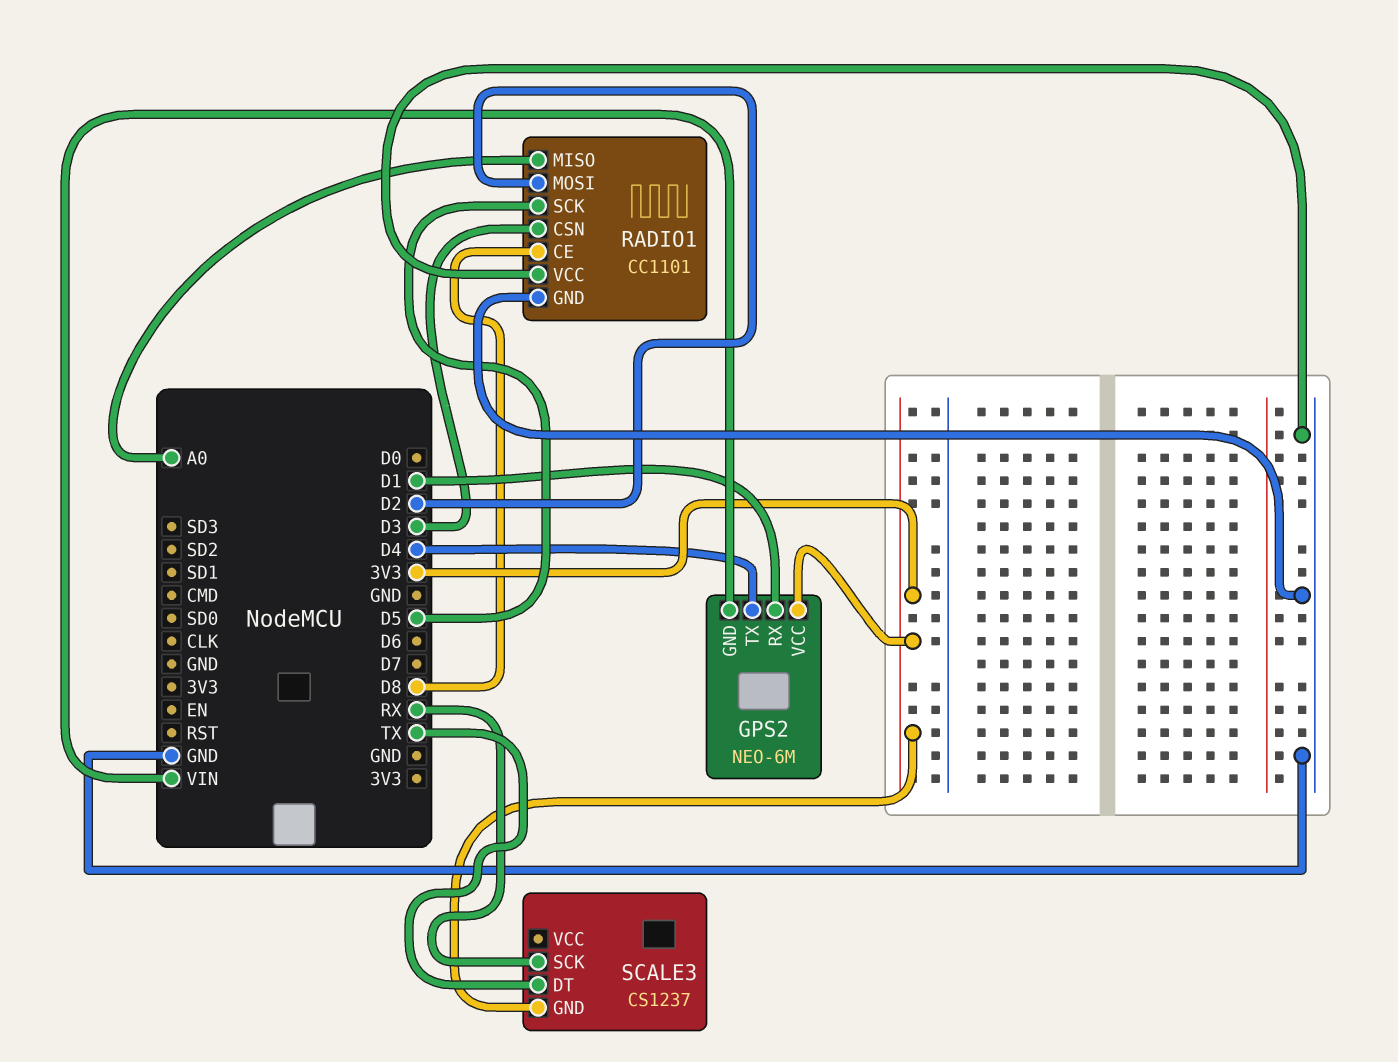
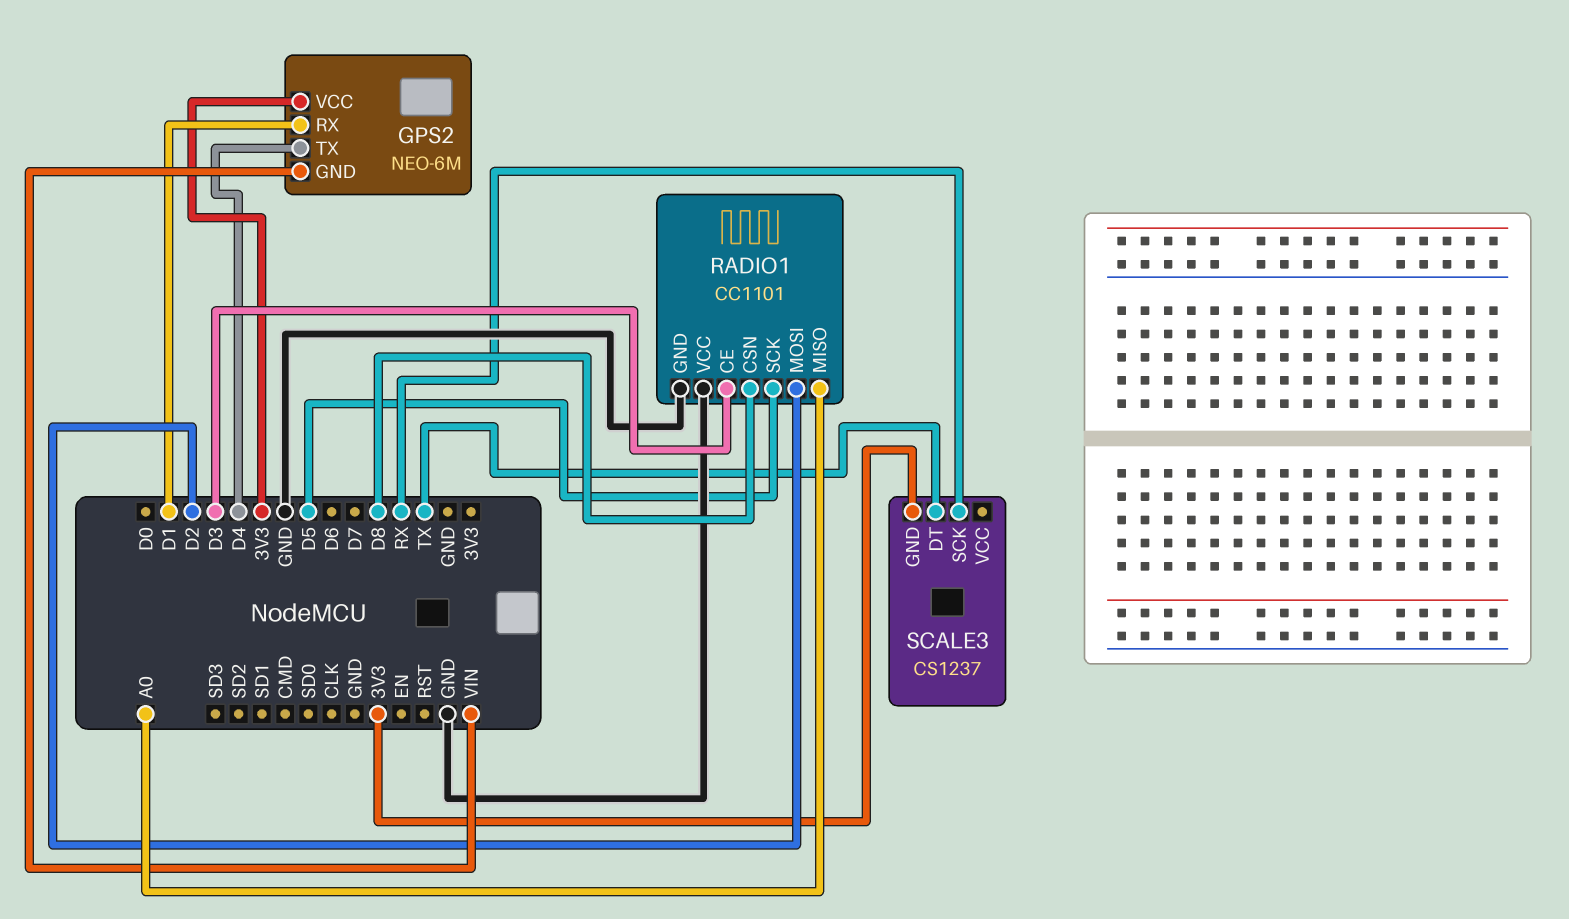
RADIO1 pin CE: D8 -> D3
RADIO1 pin CSN: D3 -> D8

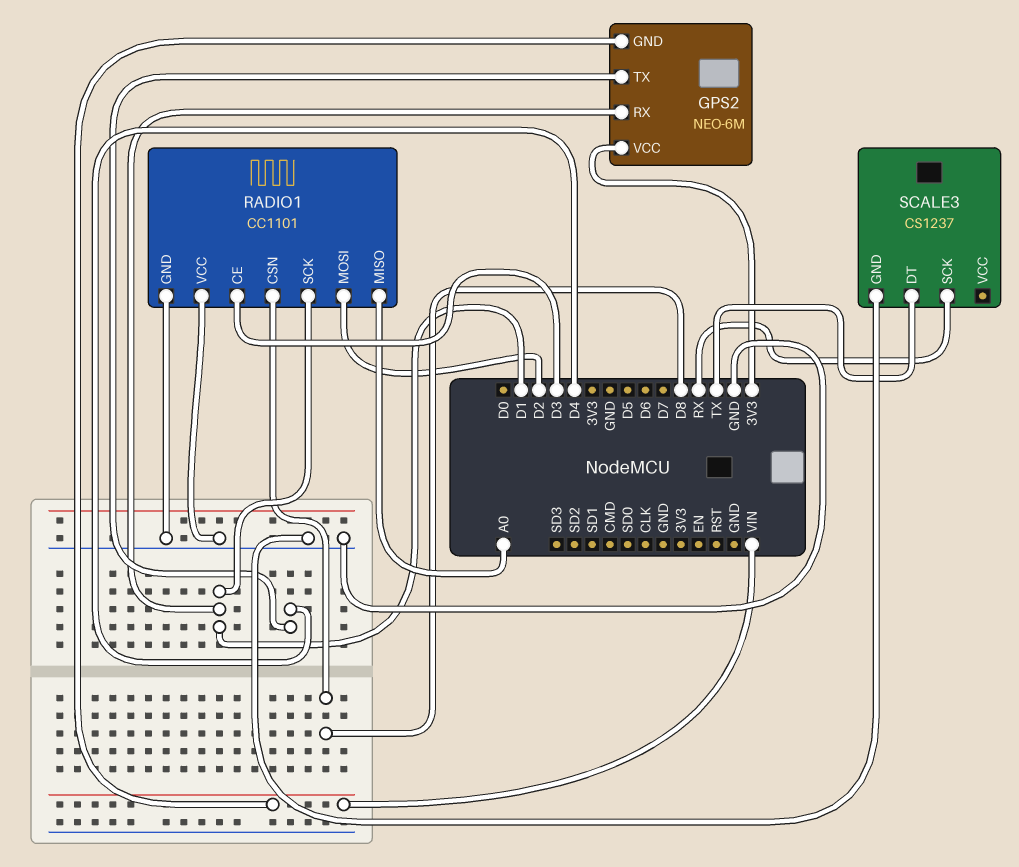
RADIO1 pin SCK: D5 -> D1
SCALE3 pin GND: 3V3 -> GND

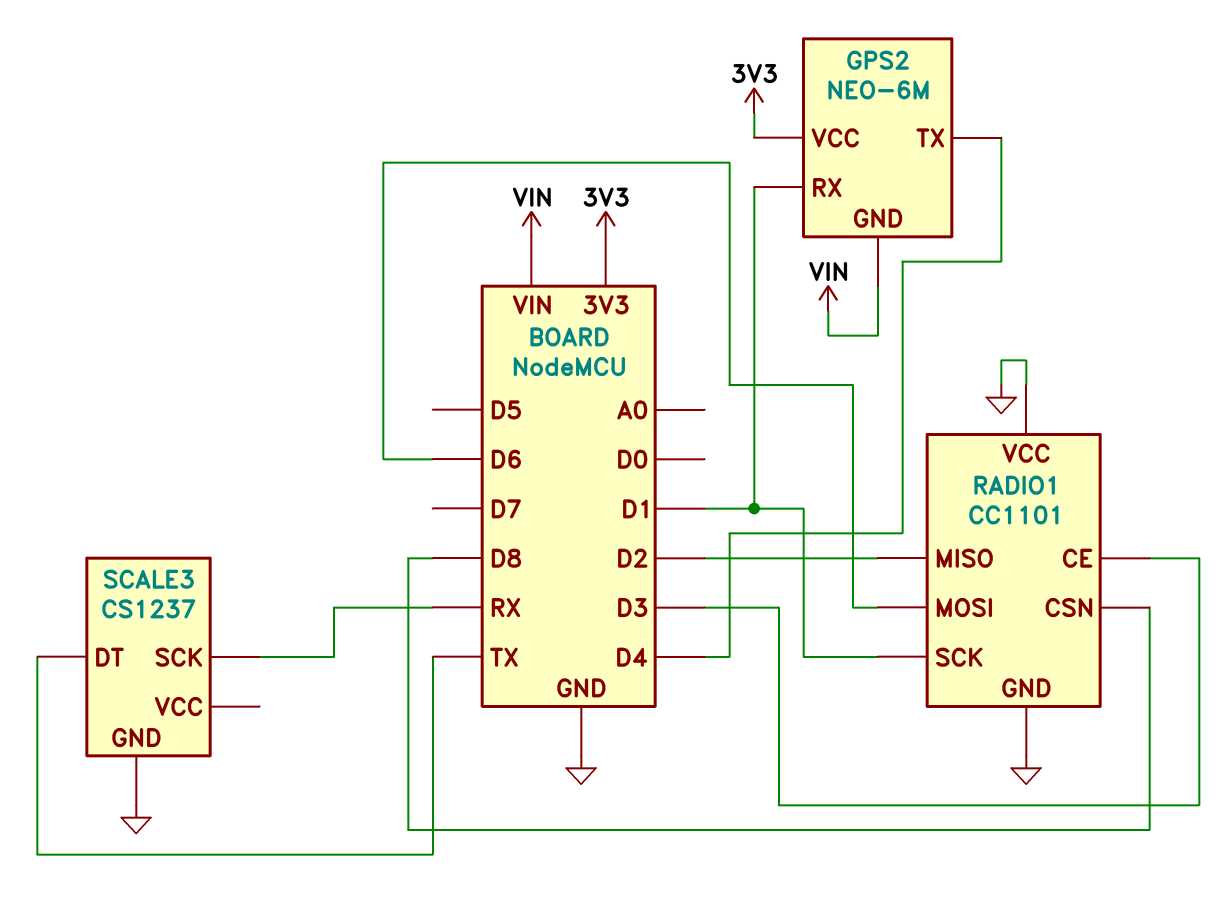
RADIO1 pin MISO: A0 -> D2
RADIO1 pin MOSI: D2 -> D6

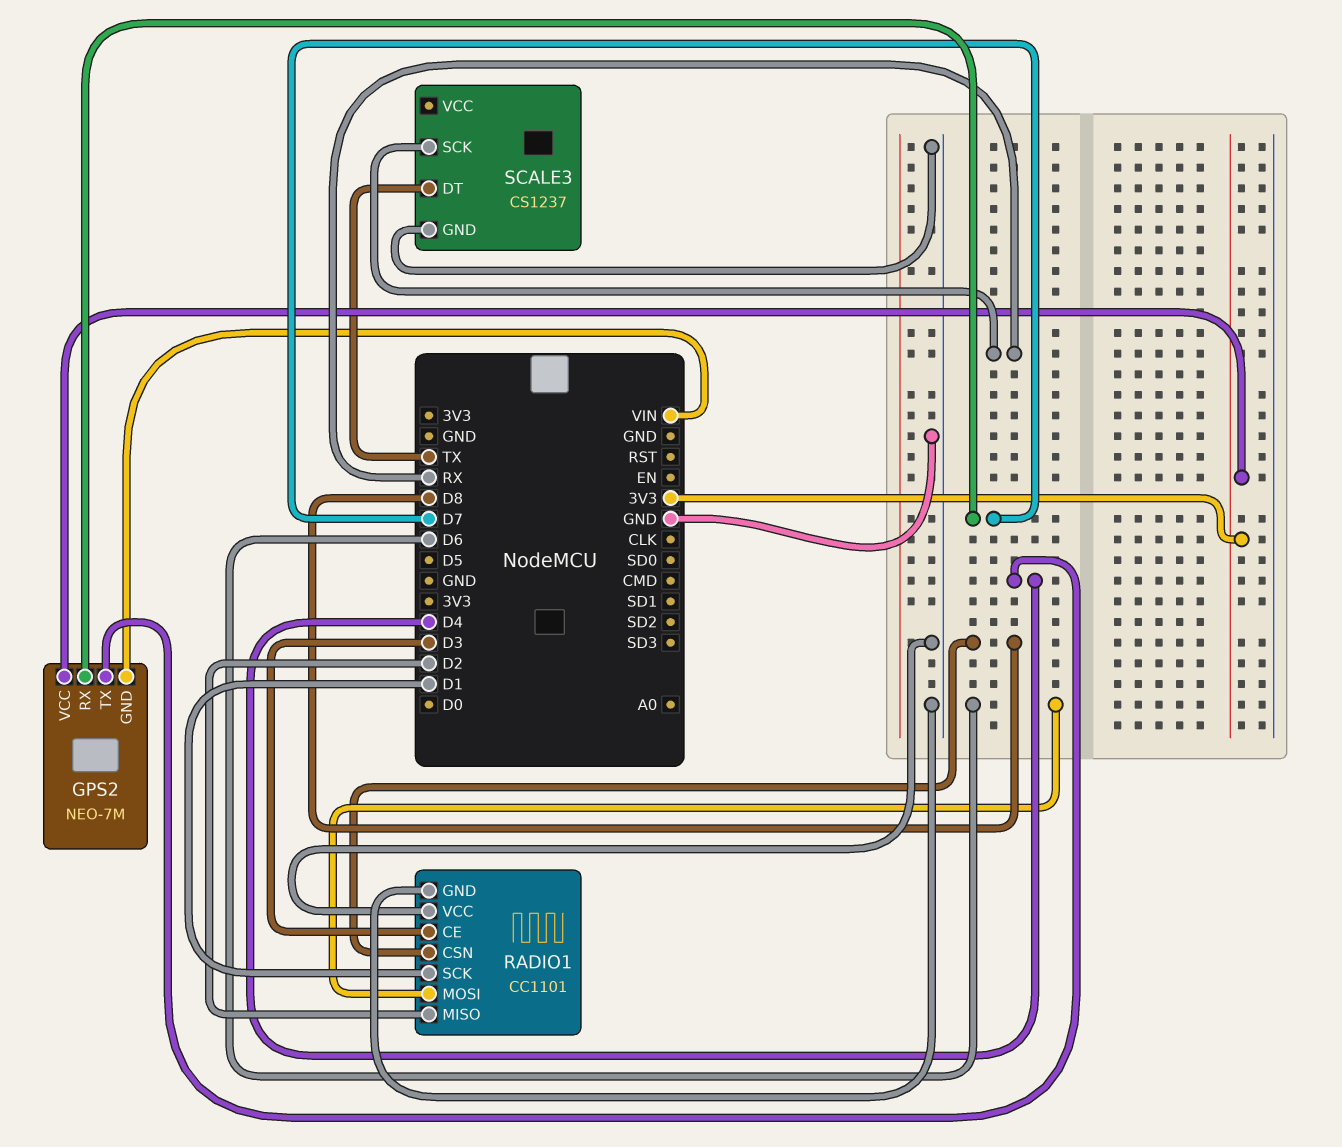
GPS2: NEO-6M -> NEO-7M
GPS2 pin RX: D1 -> D7

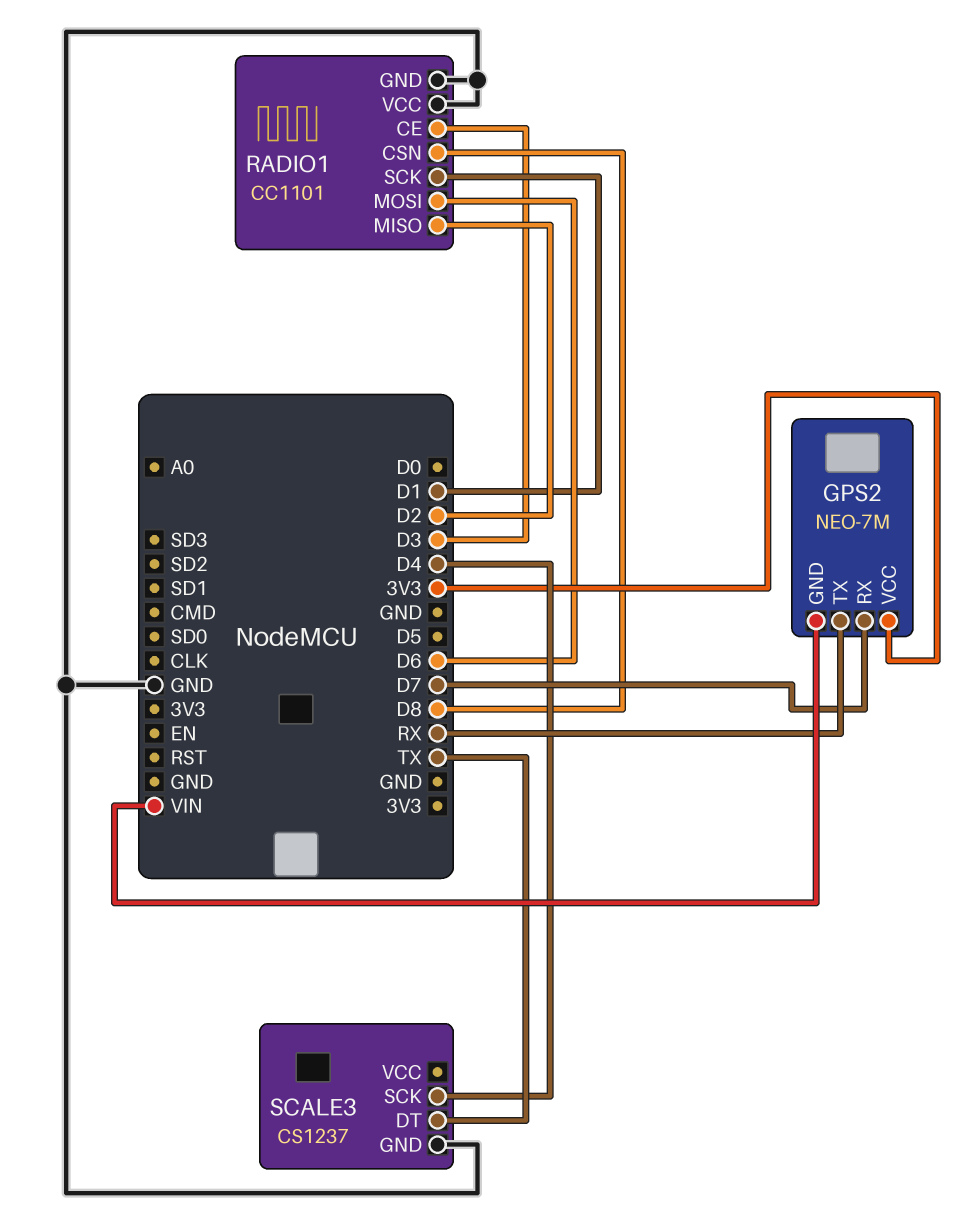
GPS2 pin TX: D4 -> RX
SCALE3 pin SCK: RX -> D4

